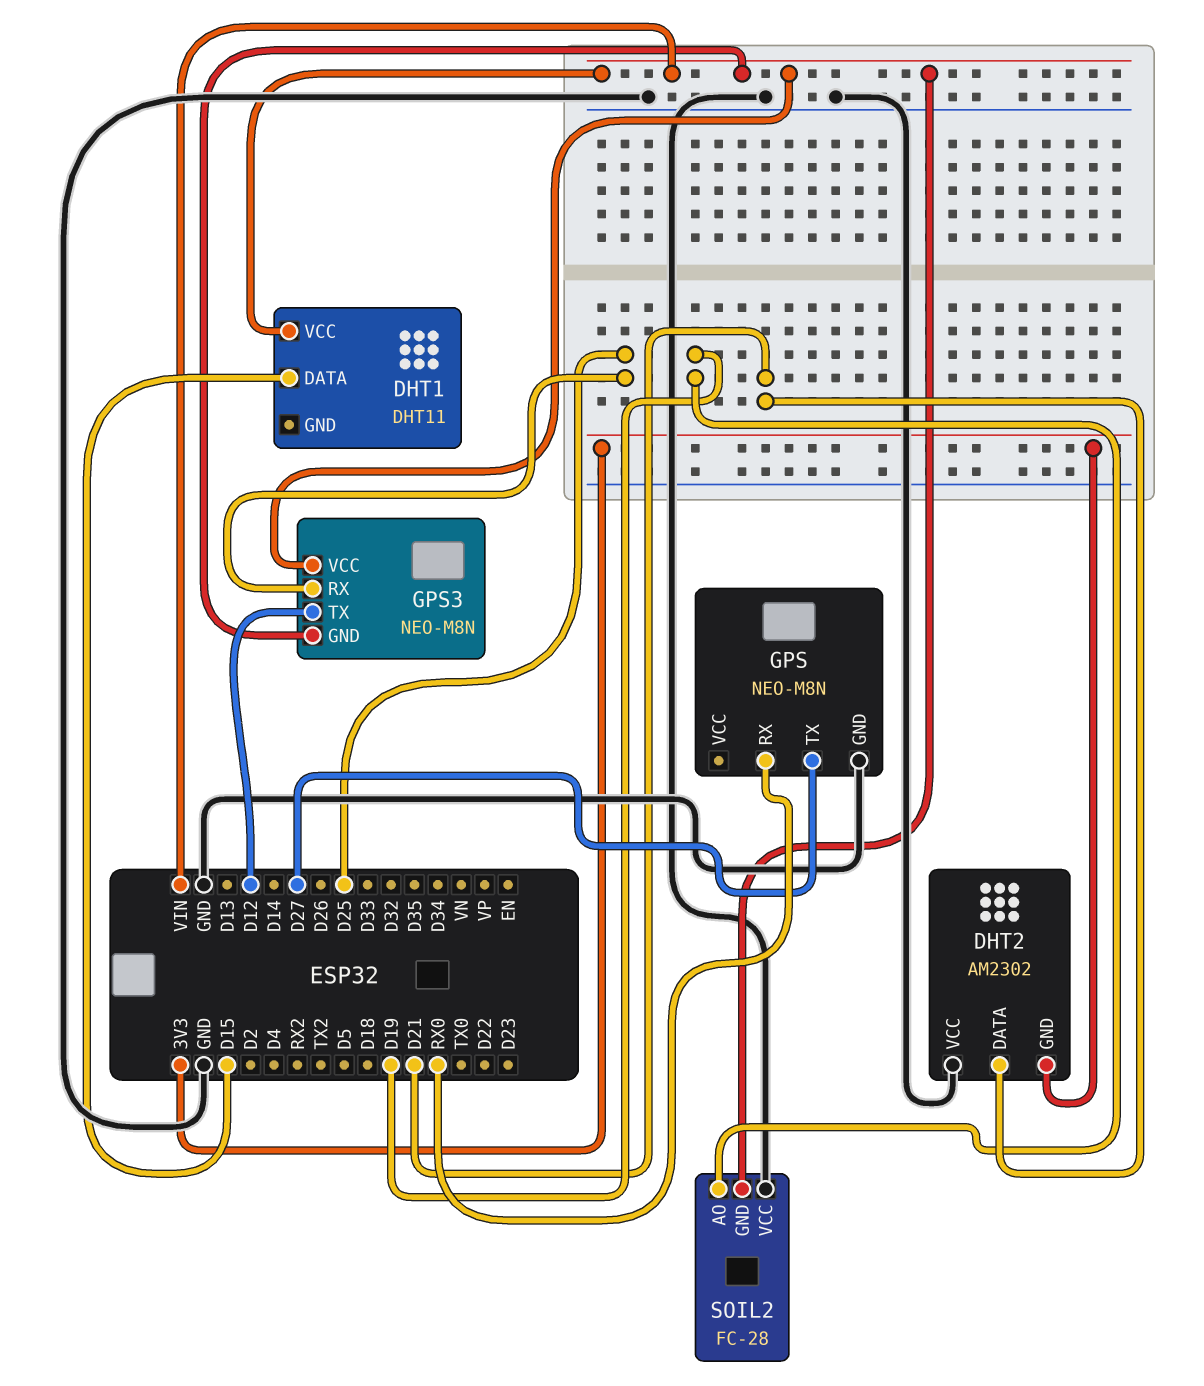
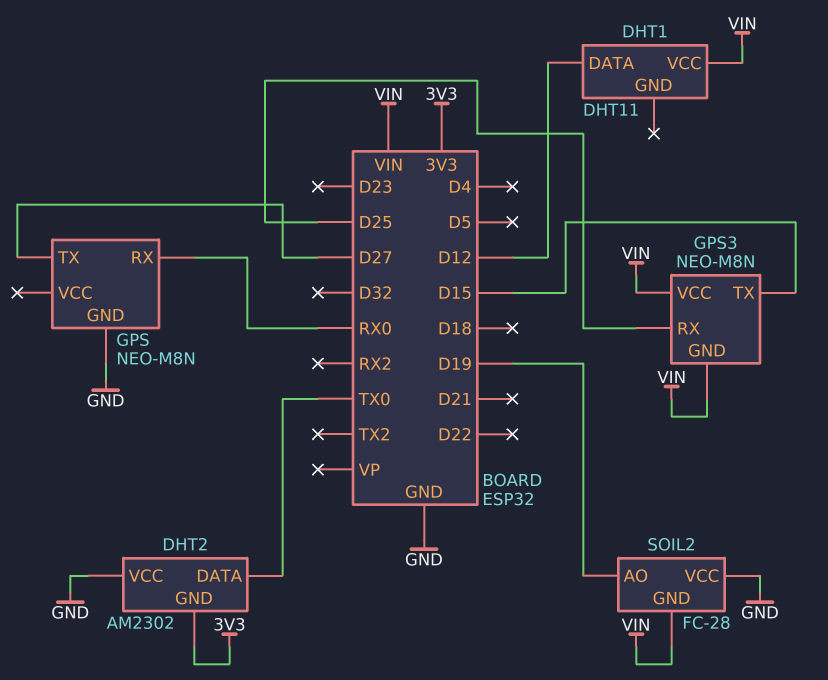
DHT1 pin DATA: D15 -> D12
DHT2 pin DATA: D21 -> TX0
GPS3 pin TX: D12 -> D15

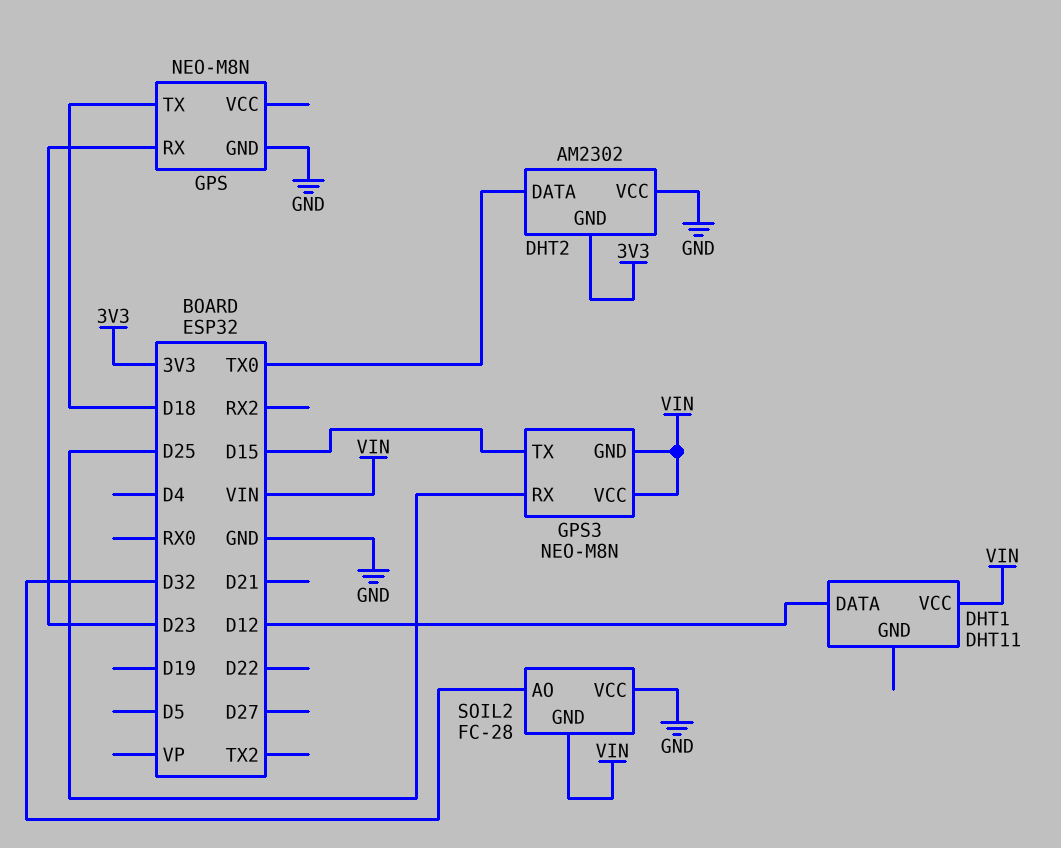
GPS pin RX: RX0 -> D23
GPS pin TX: D27 -> D18
SOIL2 pin AO: D19 -> D32

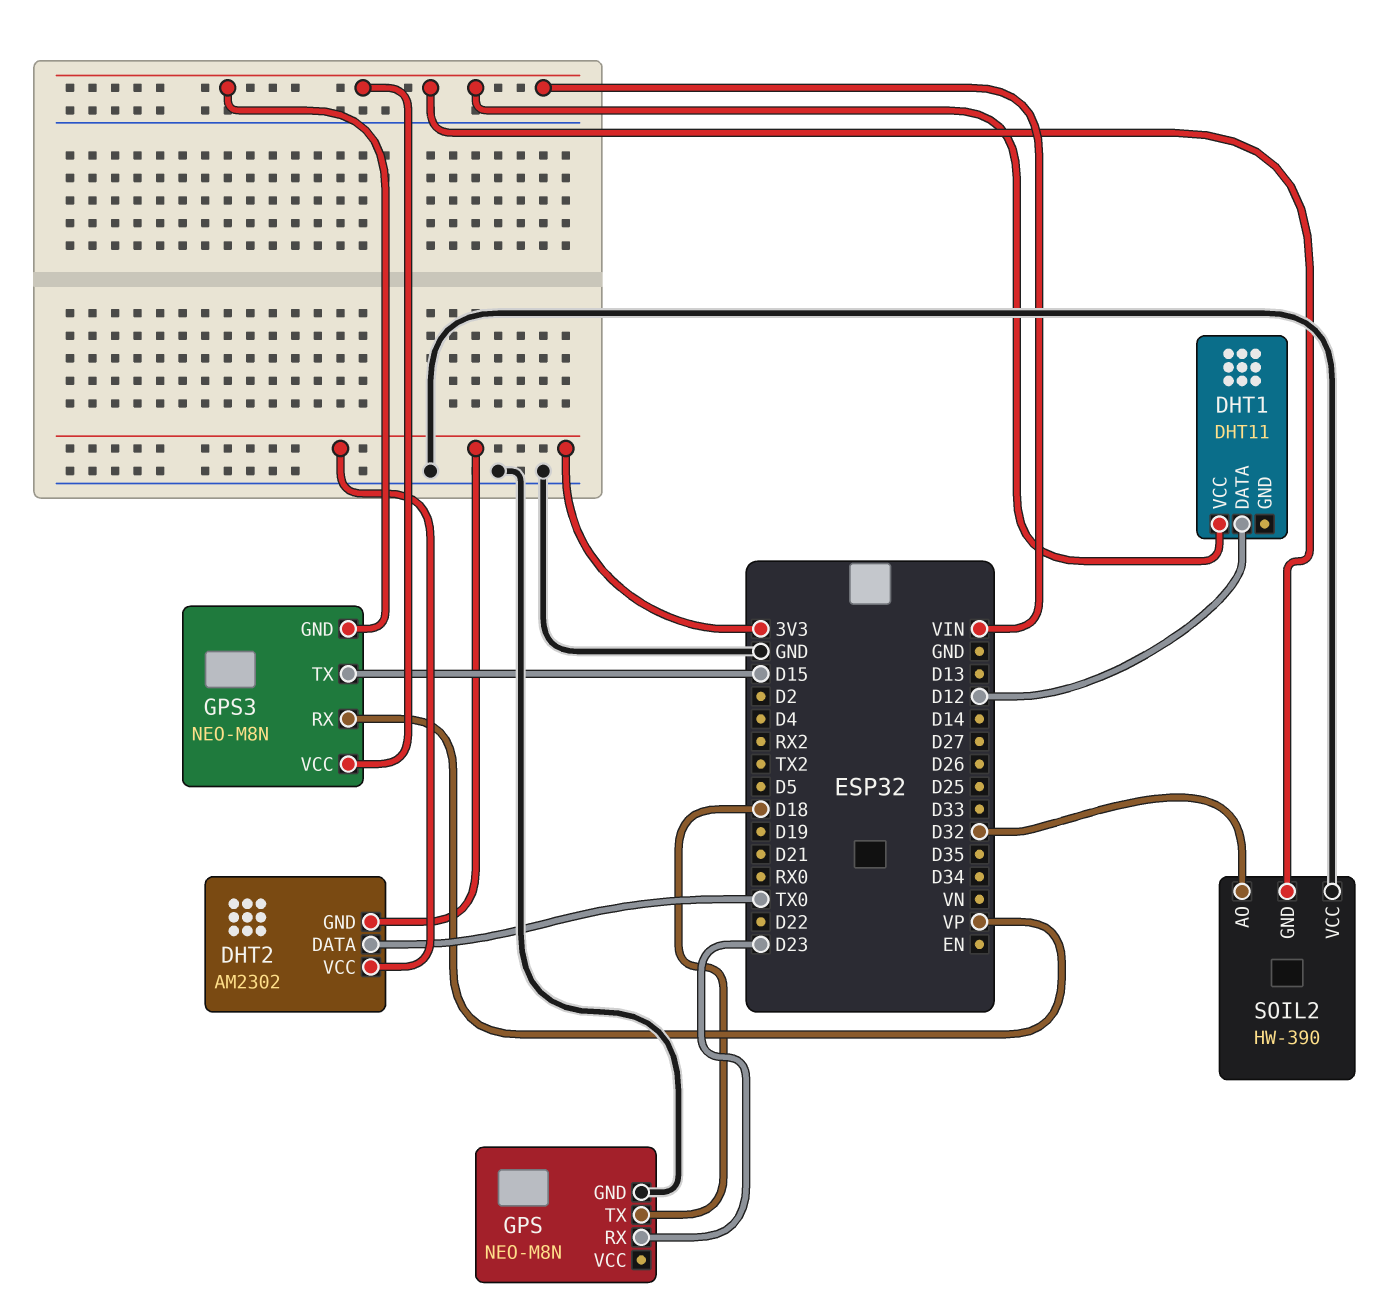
DHT2 pin VCC: GND -> 3V3
GPS3 pin RX: D25 -> VP
SOIL2: FC-28 -> HW-390

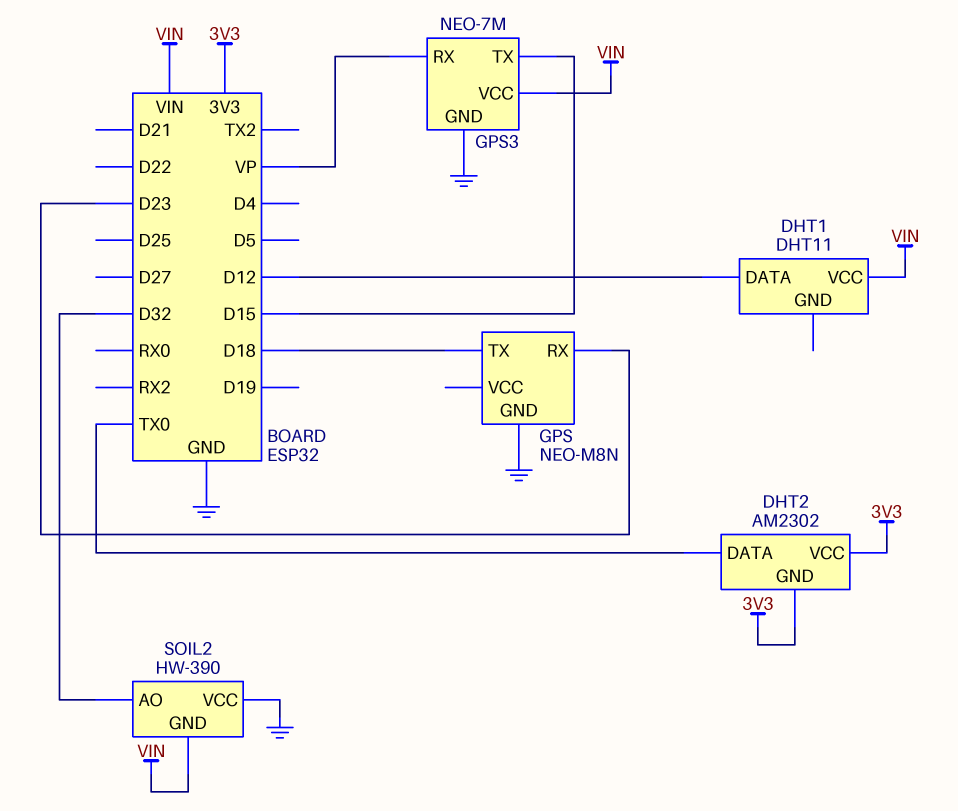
GPS3: NEO-M8N -> NEO-7M
GPS3 pin GND: VIN -> GND

